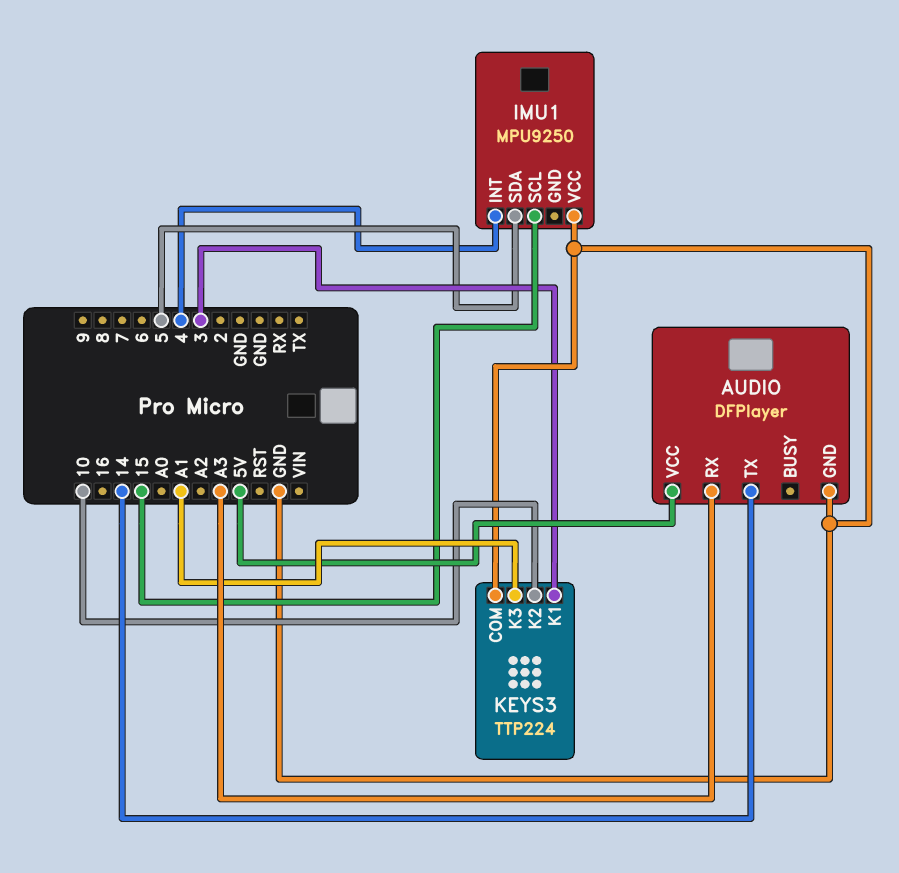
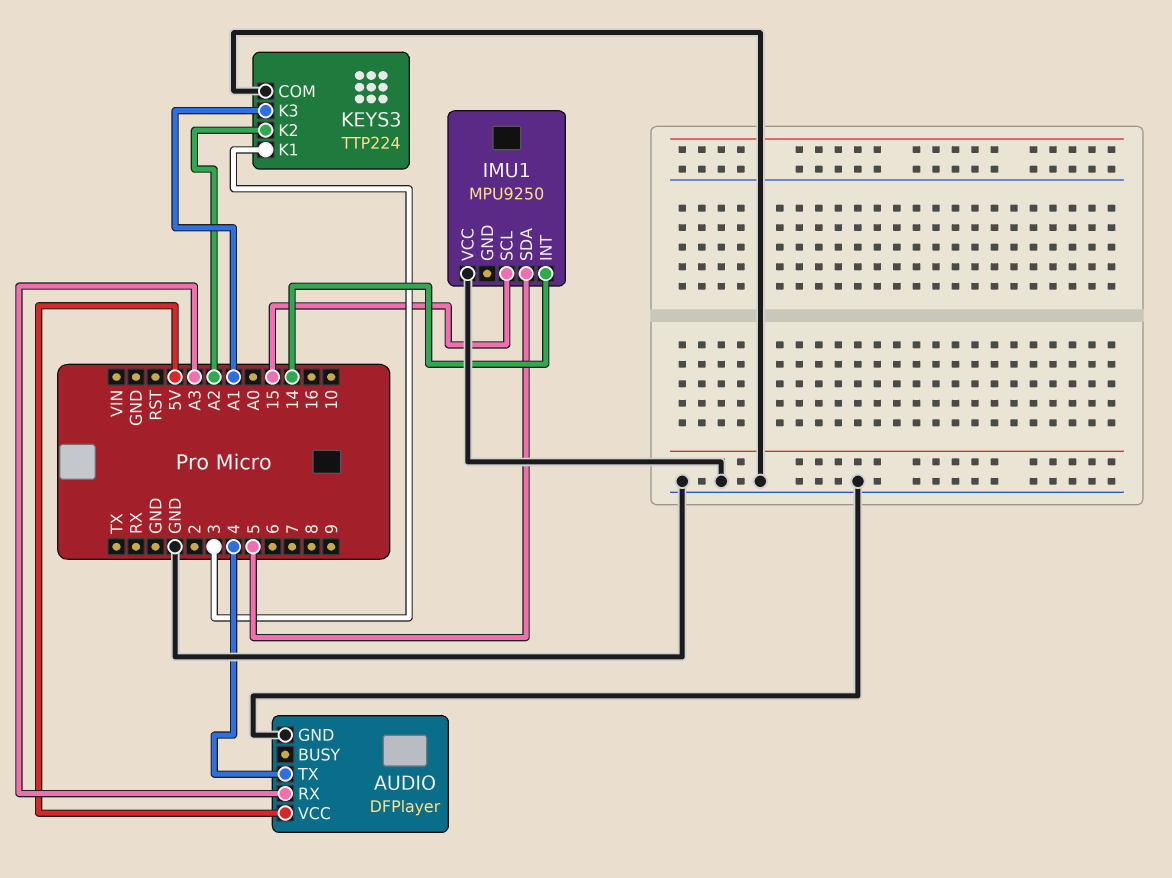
AUDIO pin TX: 14 -> 4
IMU1 pin INT: 4 -> 14
KEYS3 pin K2: 10 -> A2

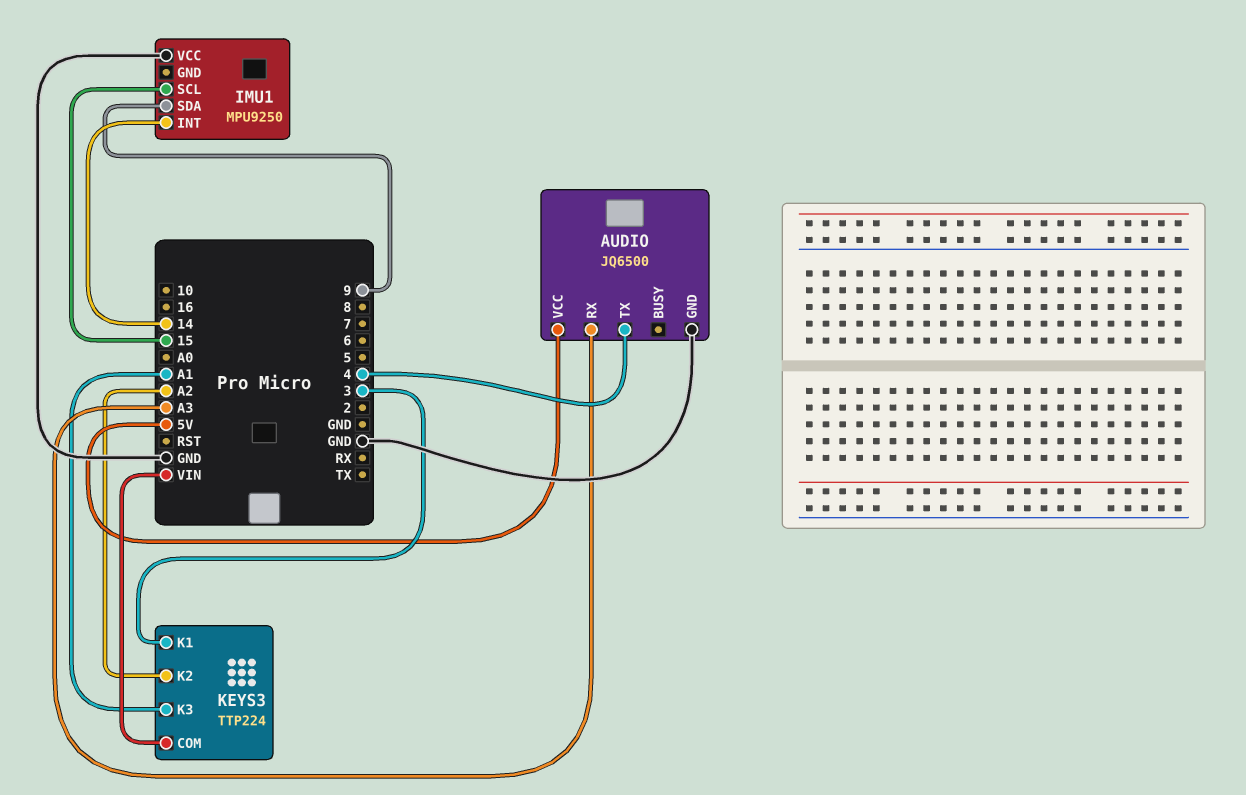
AUDIO: DFPlayer -> JQ6500
IMU1 pin SDA: 5 -> 9
KEYS3 pin COM: GND -> VIN

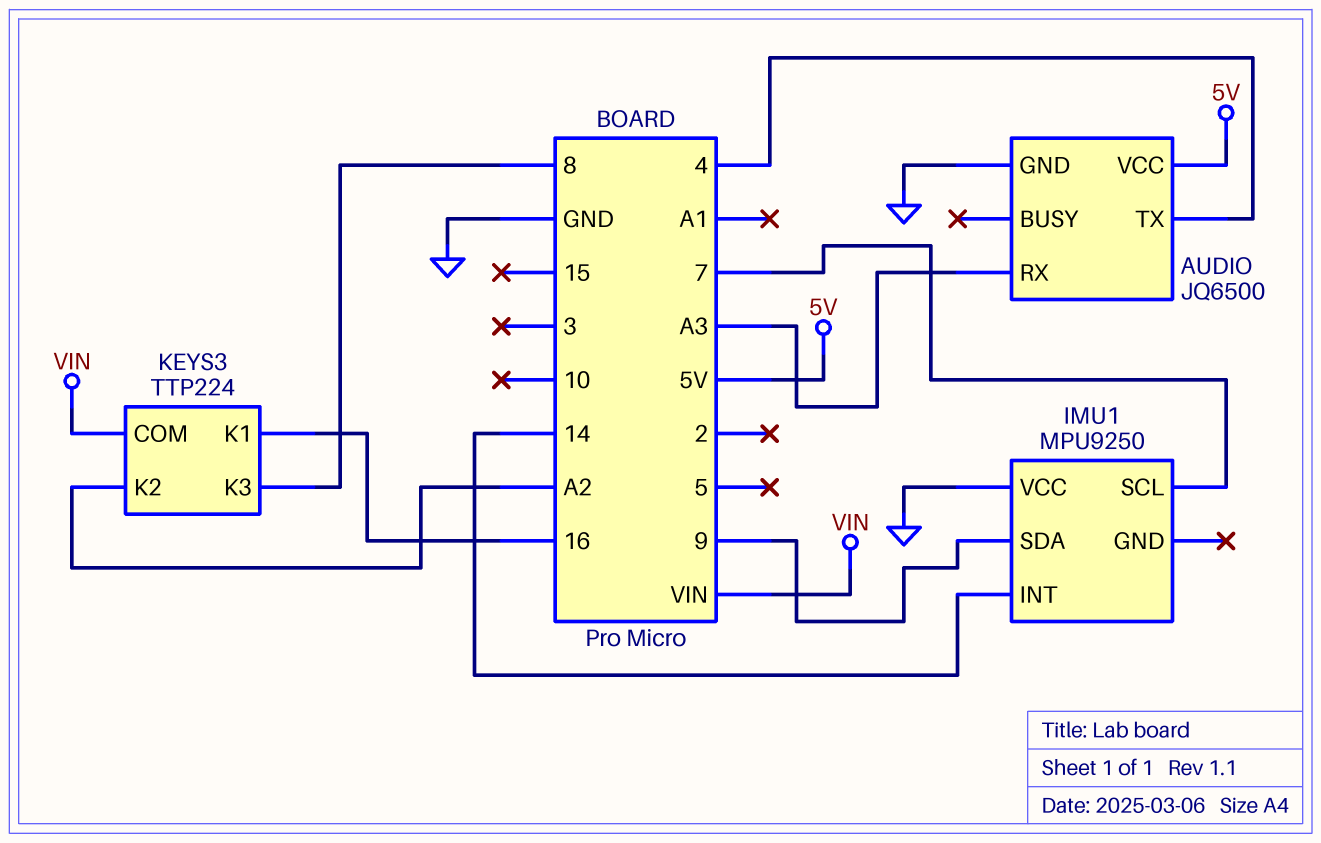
IMU1 pin SCL: 15 -> 7
KEYS3 pin K1: 3 -> 16
KEYS3 pin K3: A1 -> 8

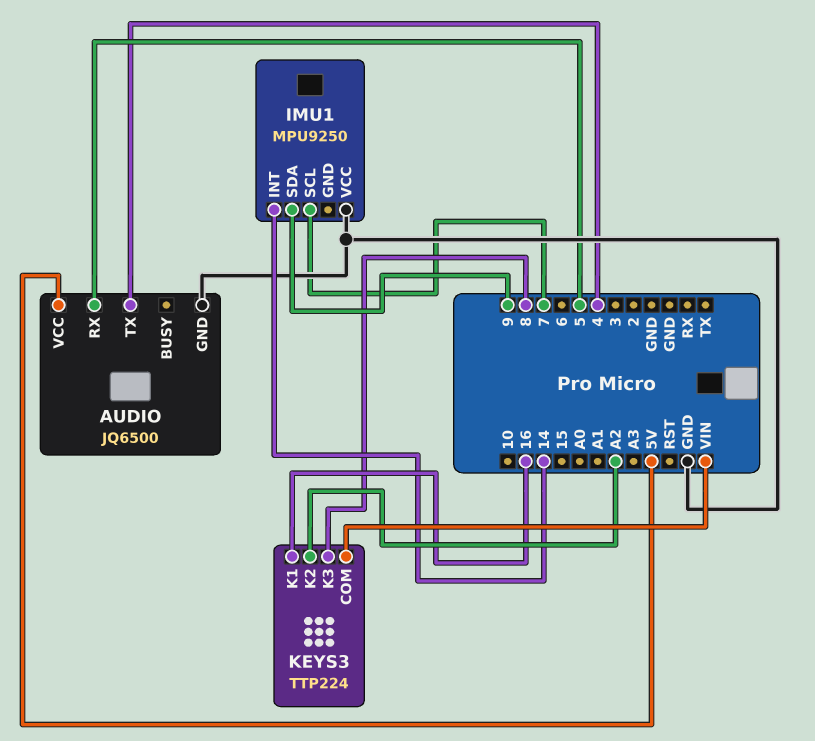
AUDIO pin RX: A3 -> 5

